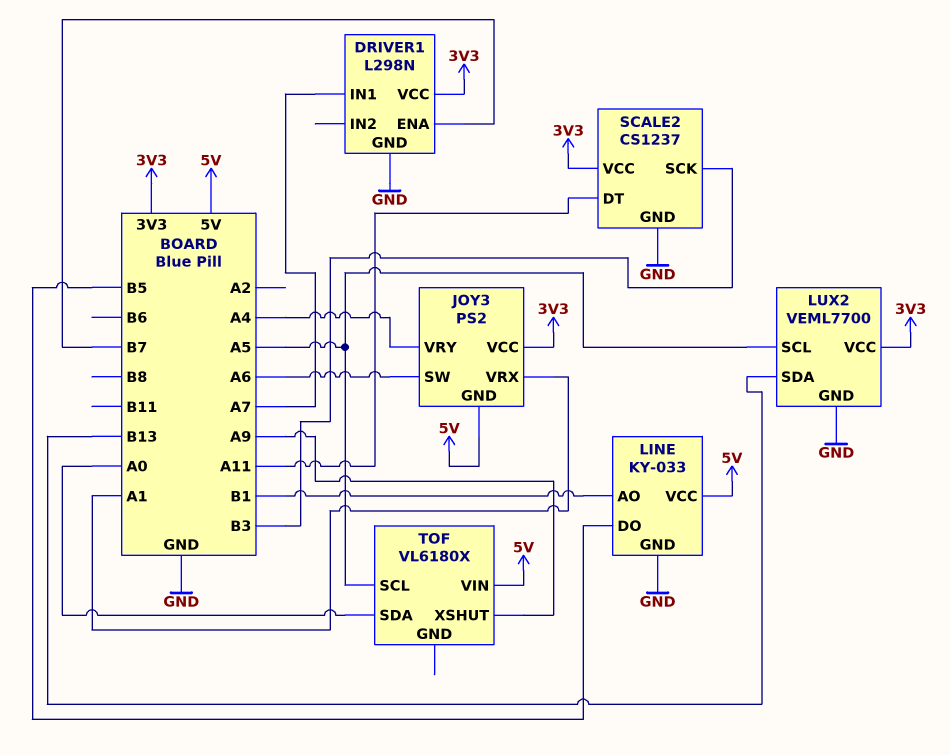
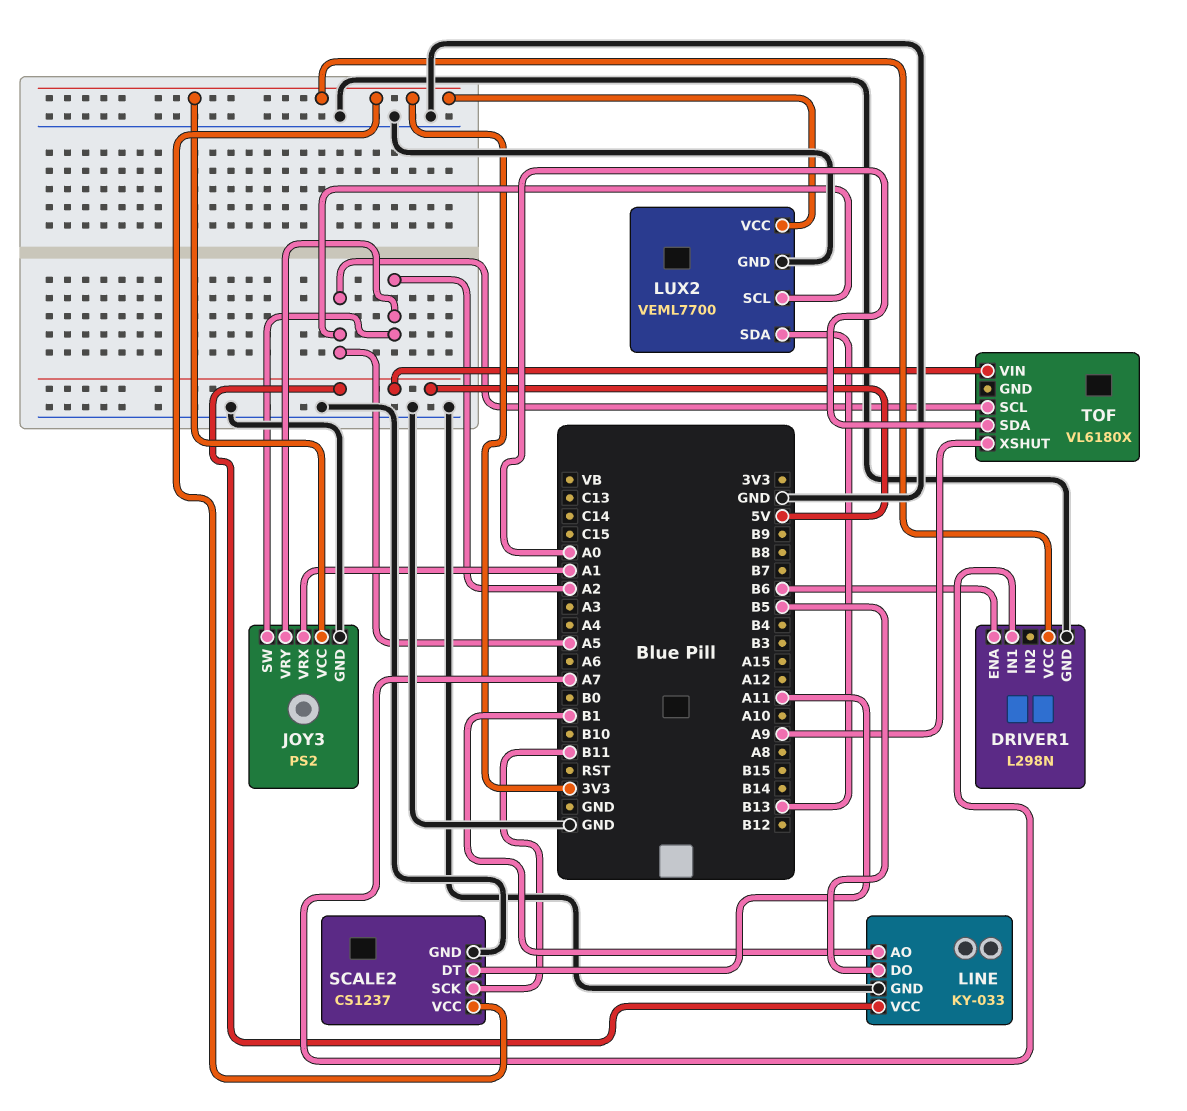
DRIVER1 pin ENA: B7 -> B6
JOY3 pin GND: 5V -> GND
JOY3 pin SW: A6 -> A2
JOY3 pin VRY: A4 -> A2
SCALE2 pin SCK: B3 -> B11

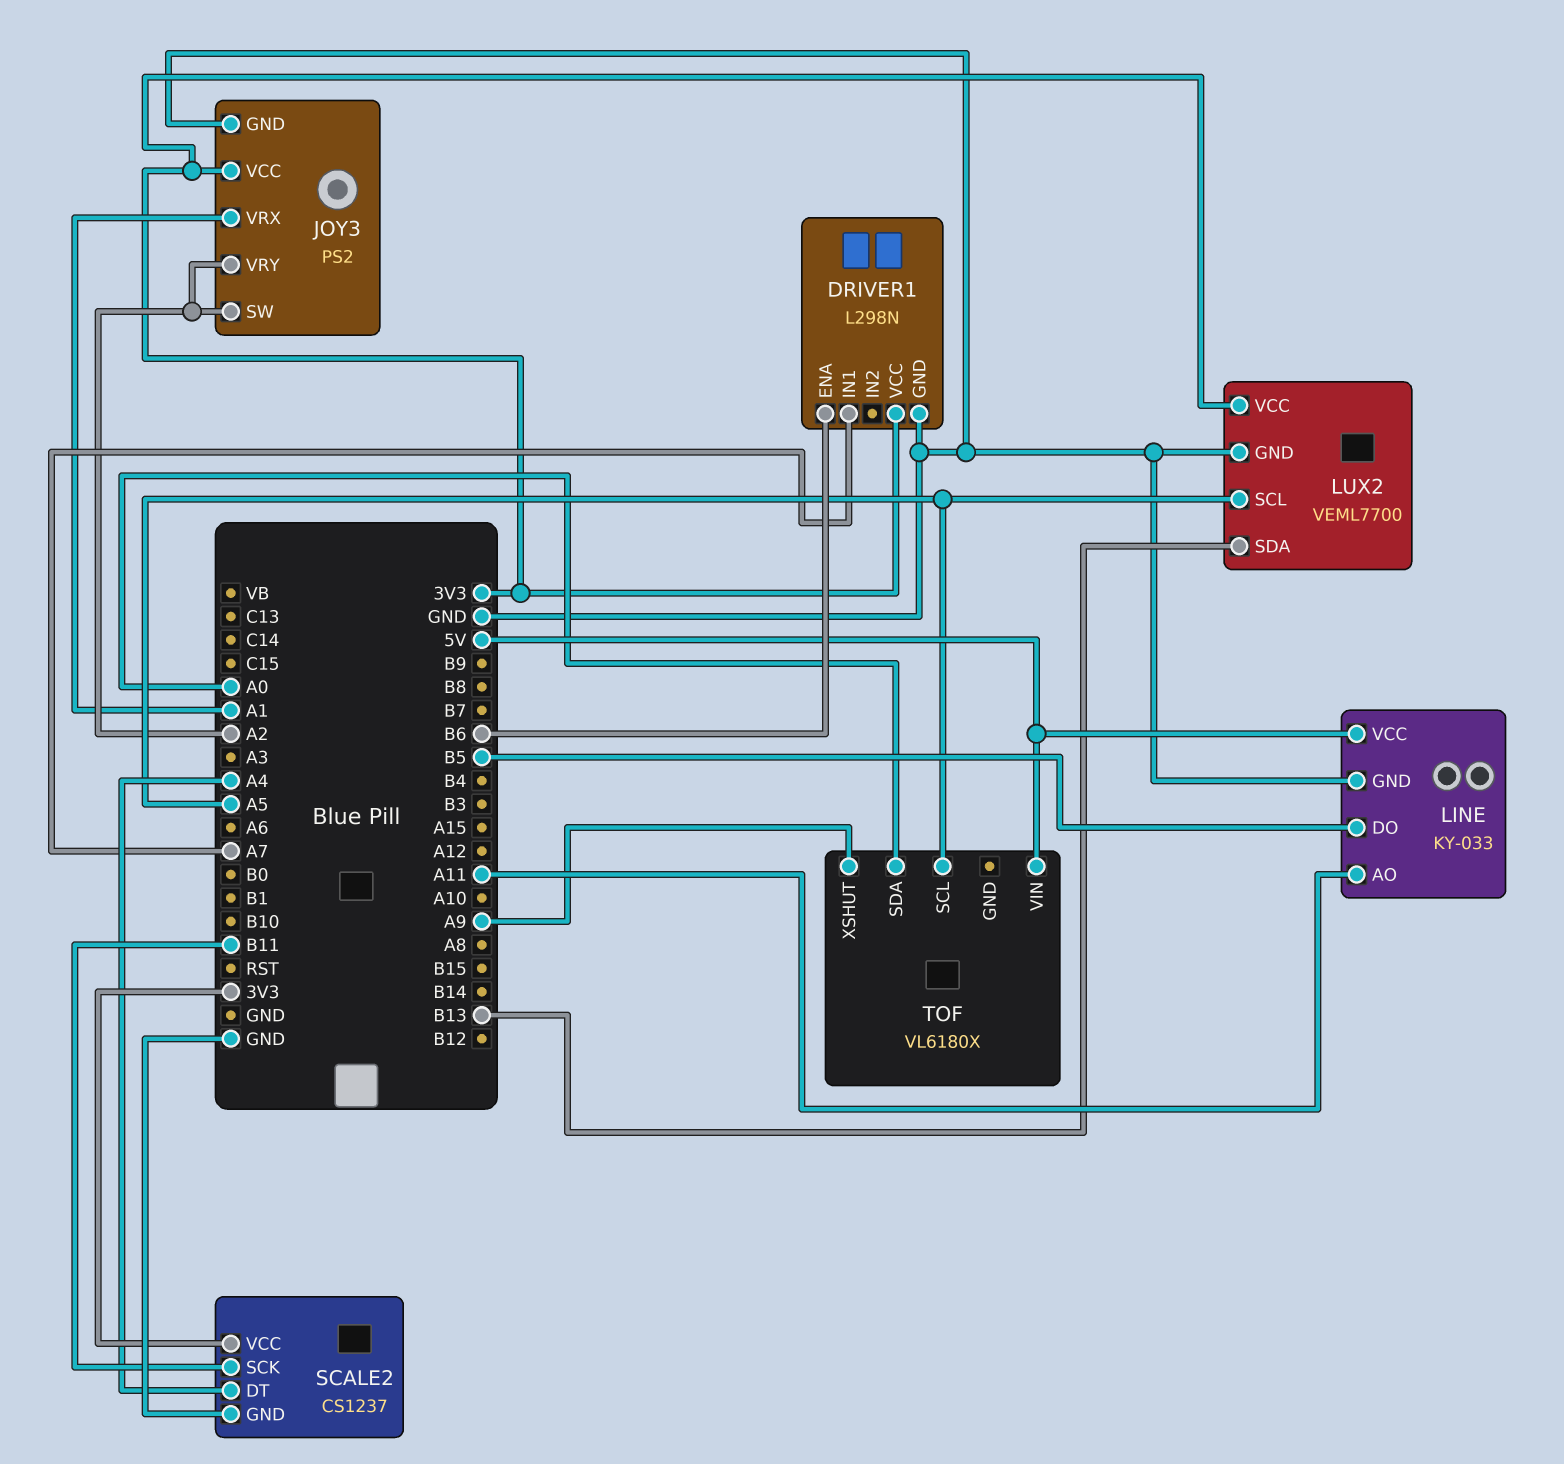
LINE pin AO: B1 -> A11
SCALE2 pin DT: A11 -> A4

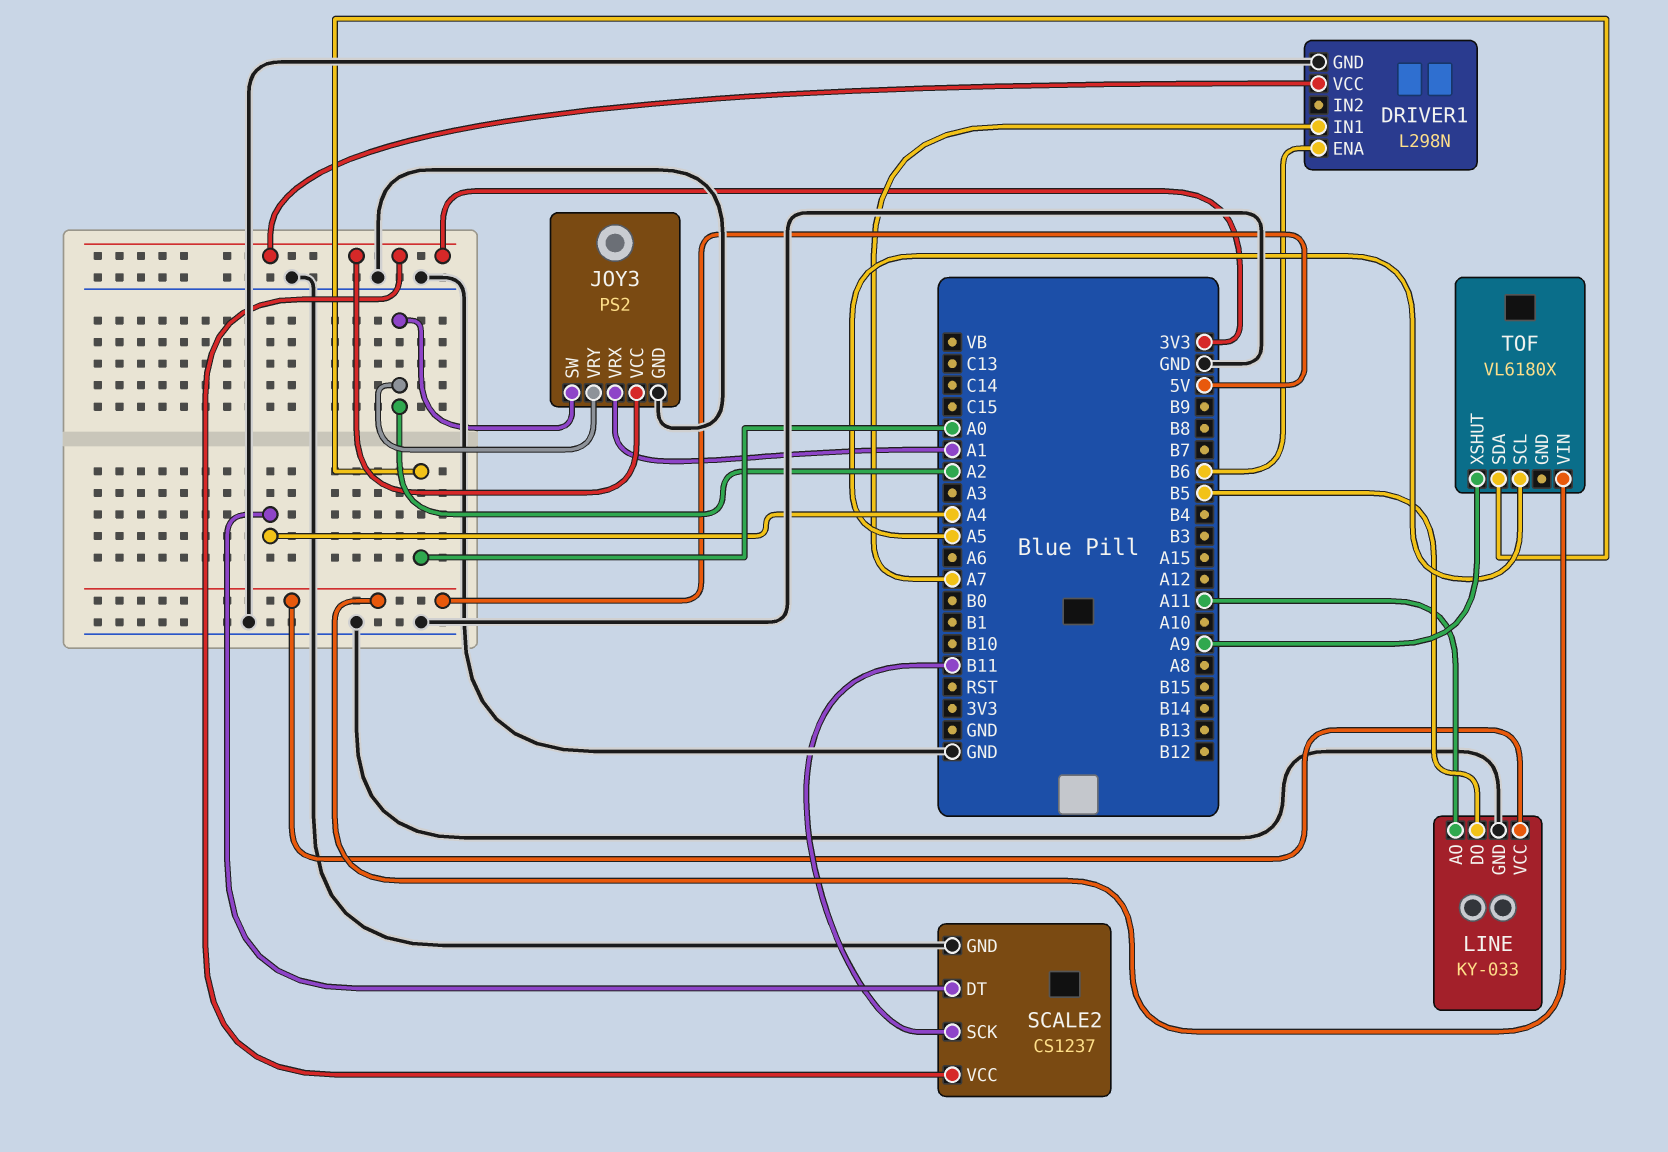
LUX2: VEML7700 -> none
LUX2 pin GND: GND -> none
LUX2 pin SCL: A5 -> none
LUX2 pin SDA: B13 -> none
LUX2 pin VCC: 3V3 -> none

